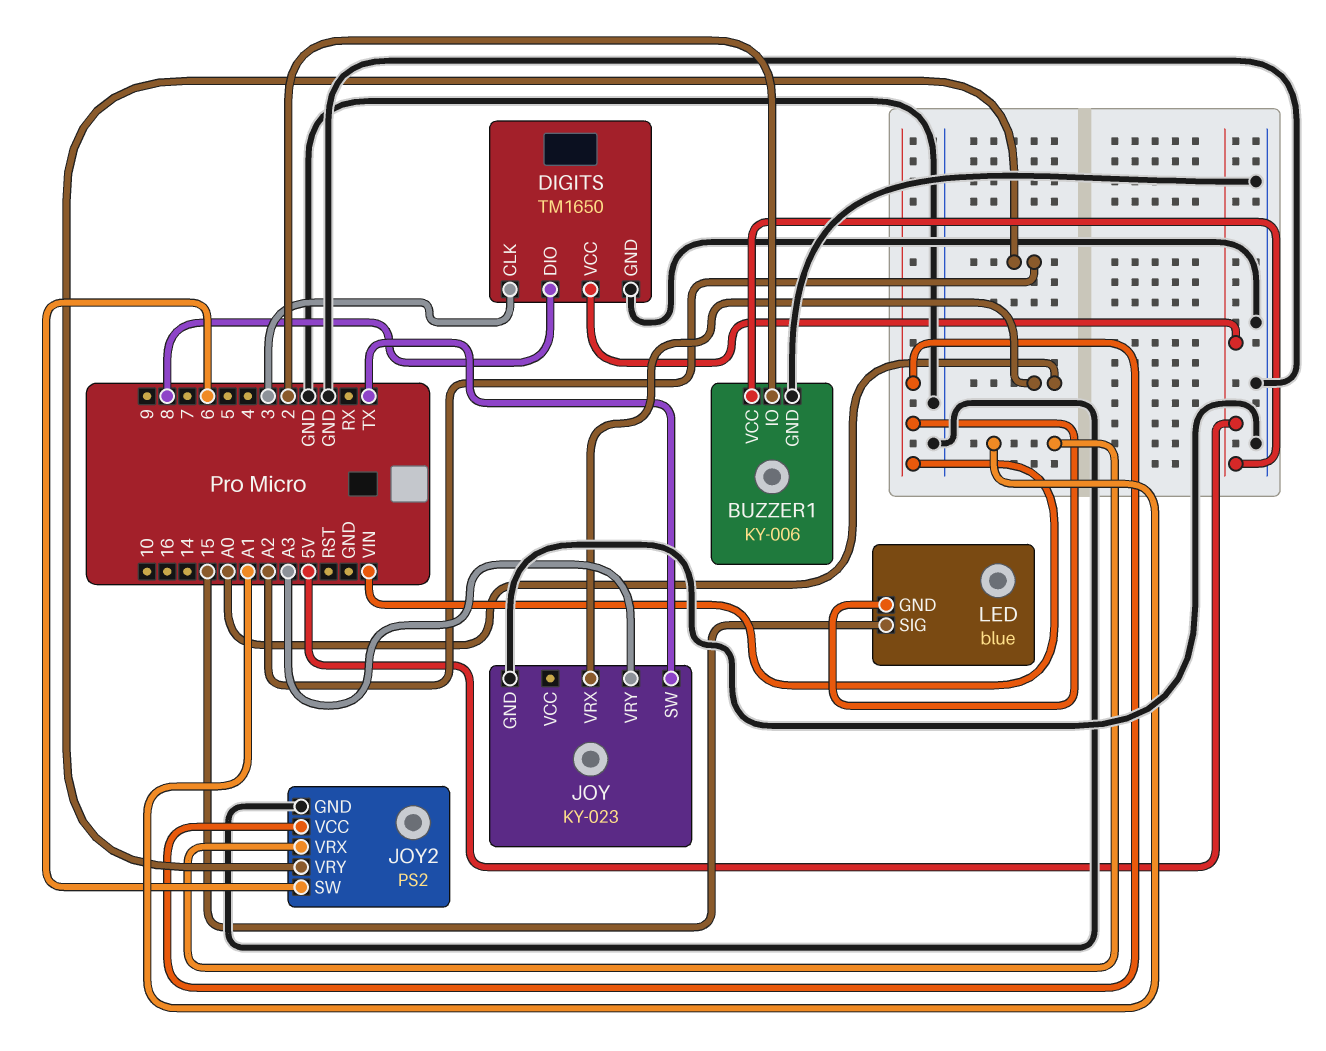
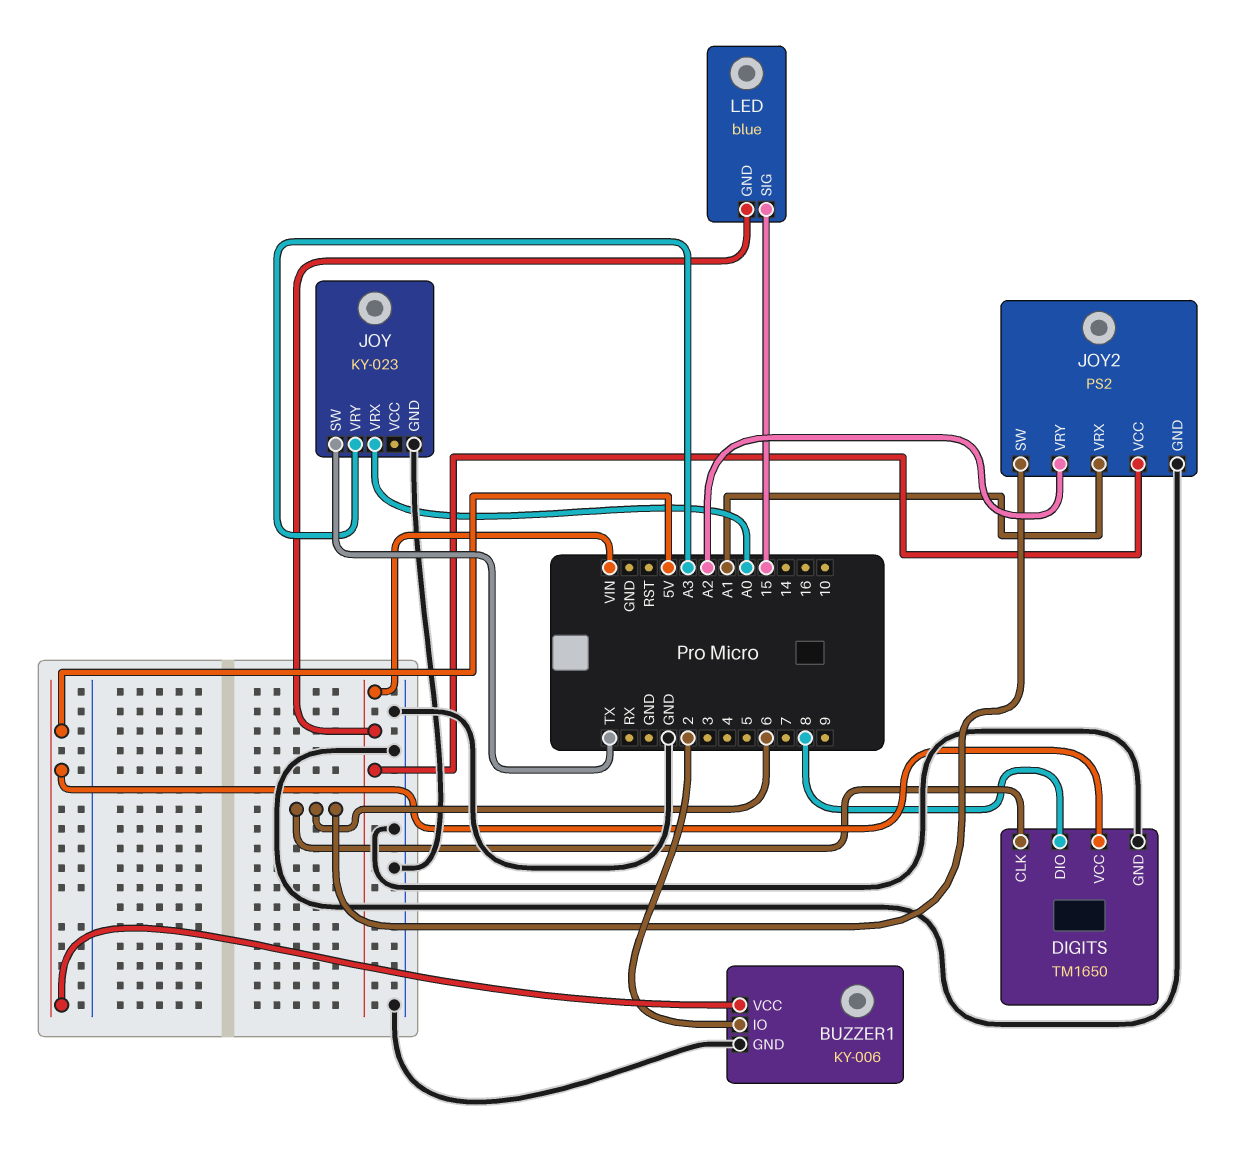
DIGITS pin CLK: 3 -> 6

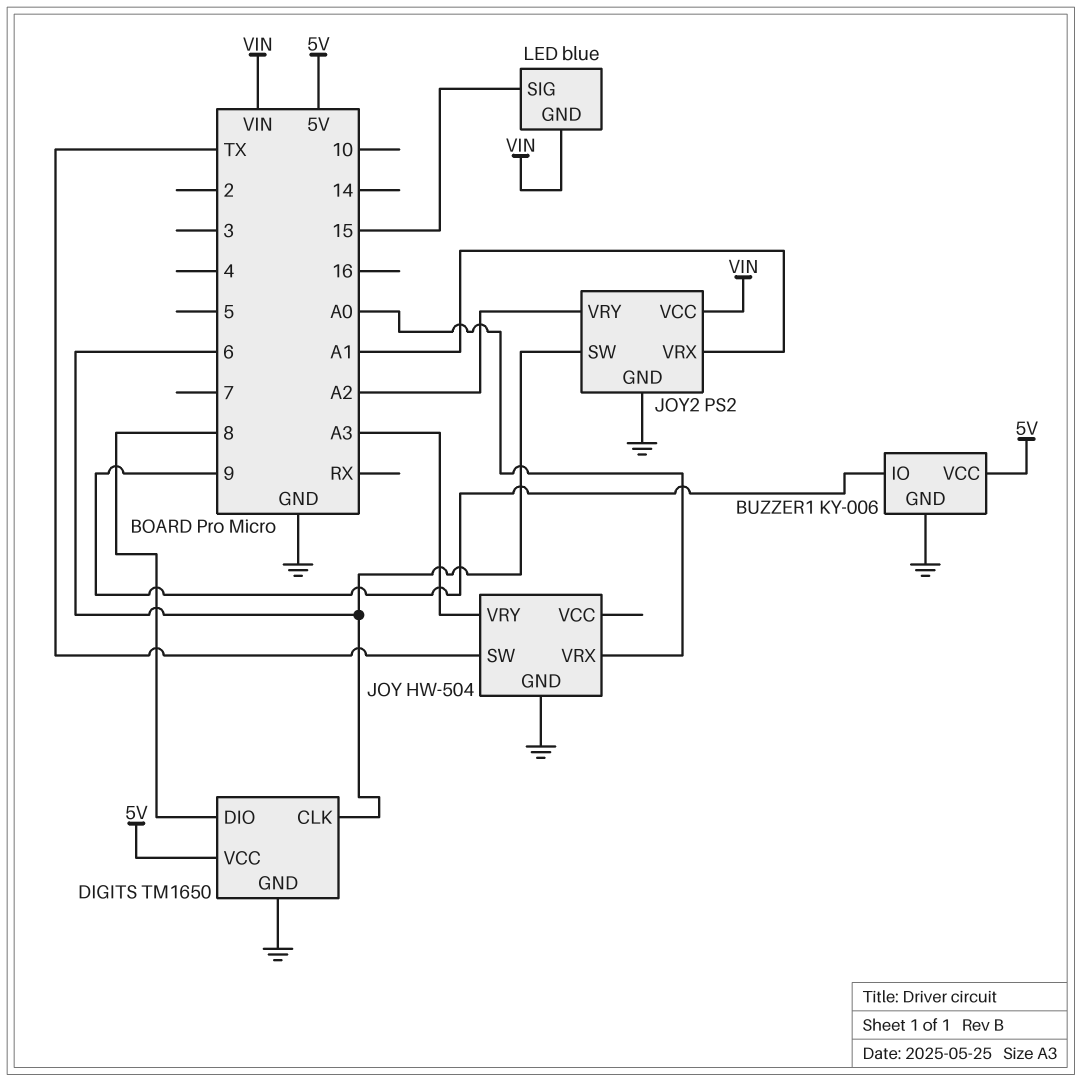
BUZZER1 pin IO: 2 -> 9
JOY: KY-023 -> HW-504

